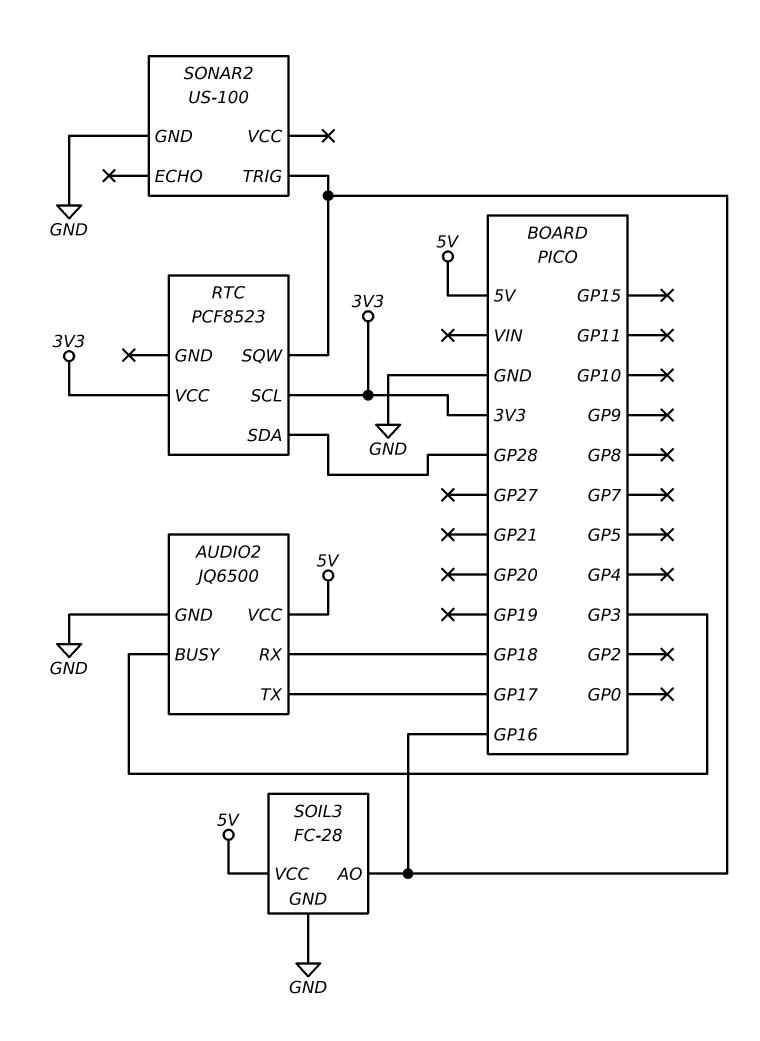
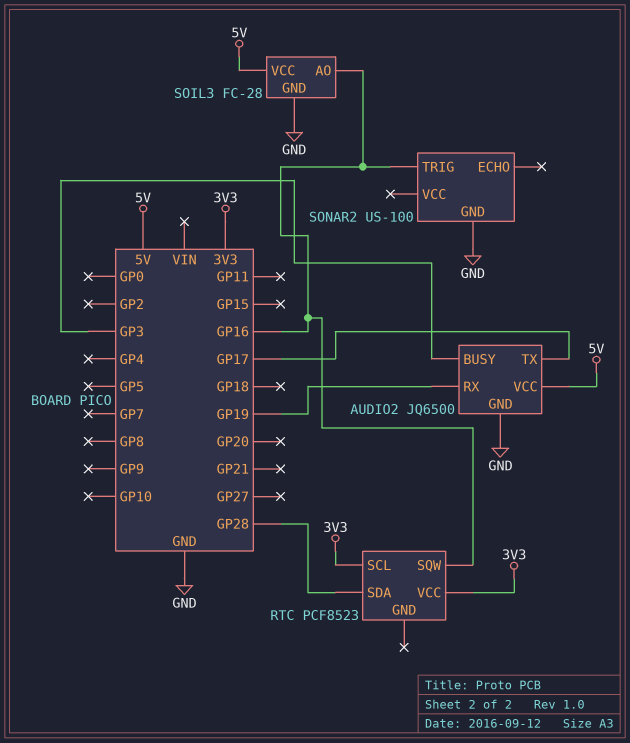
AUDIO2 pin RX: GP18 -> GP19

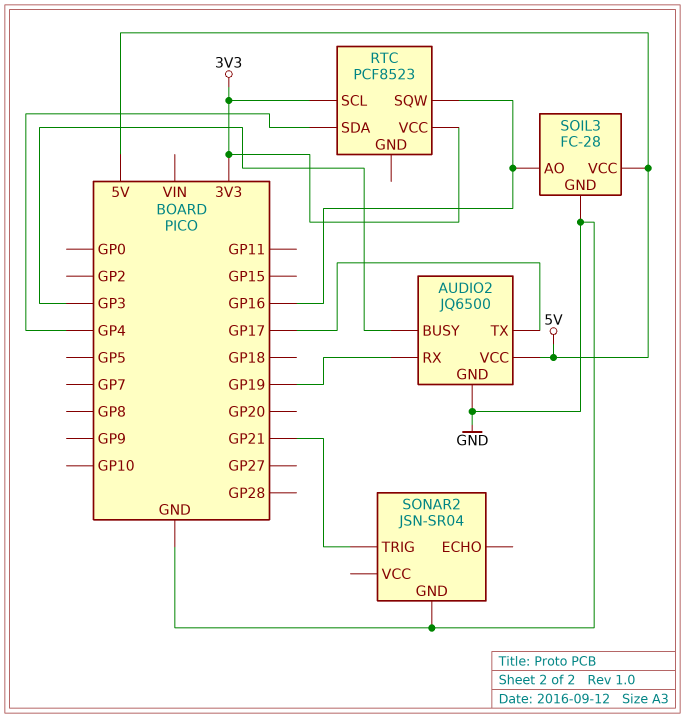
RTC pin SDA: GP28 -> GP4
SONAR2: US-100 -> JSN-SR04
SONAR2 pin TRIG: GP16 -> GP21

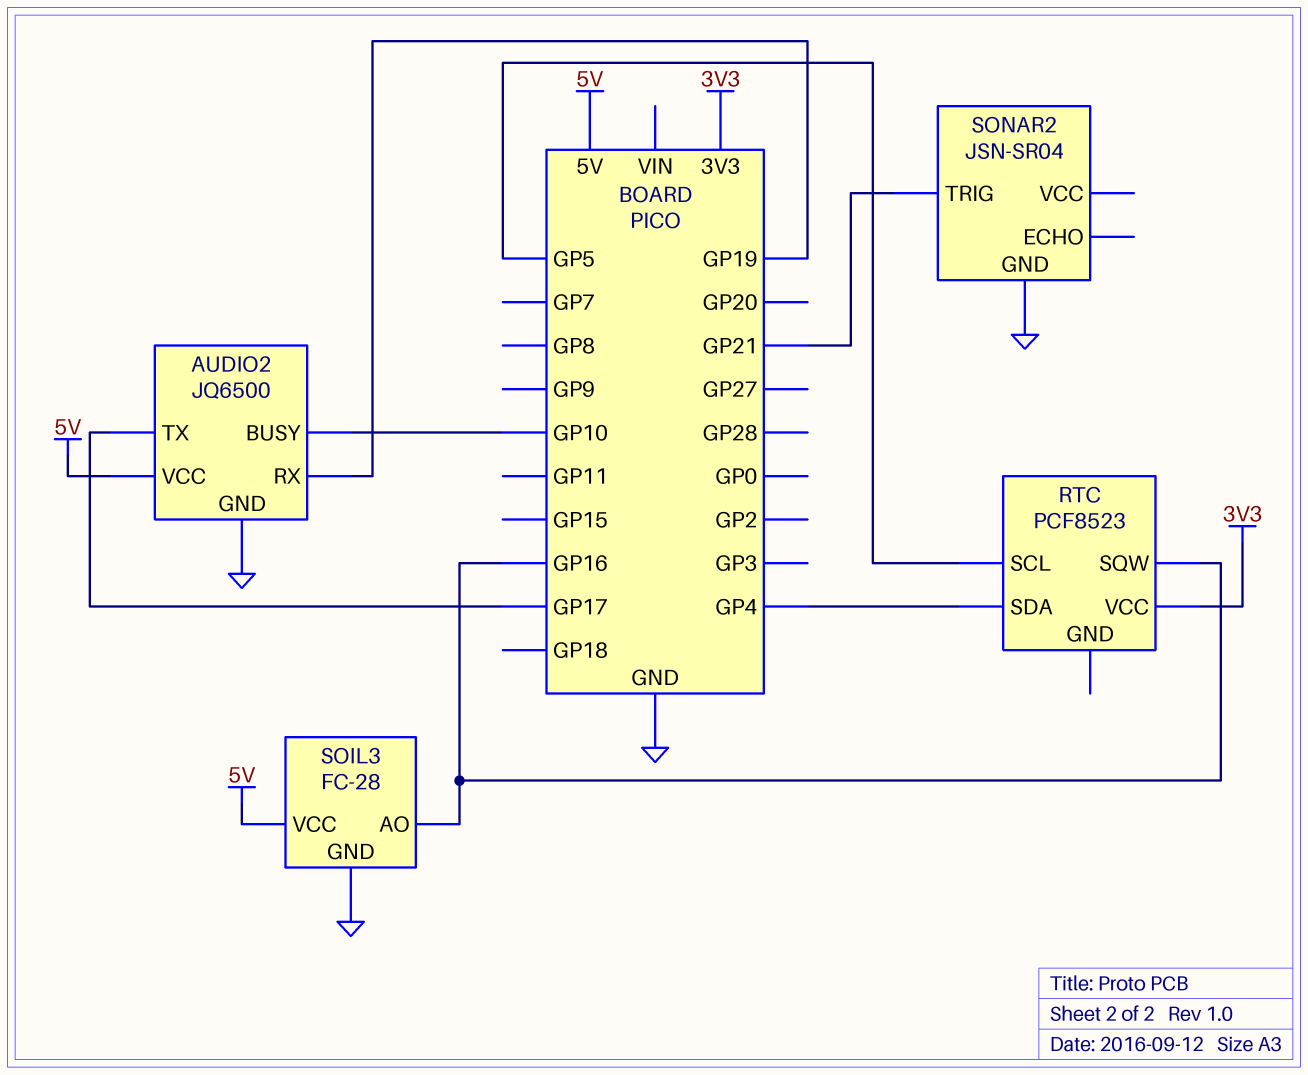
AUDIO2 pin BUSY: GP3 -> GP10
RTC pin SCL: 3V3 -> GP5

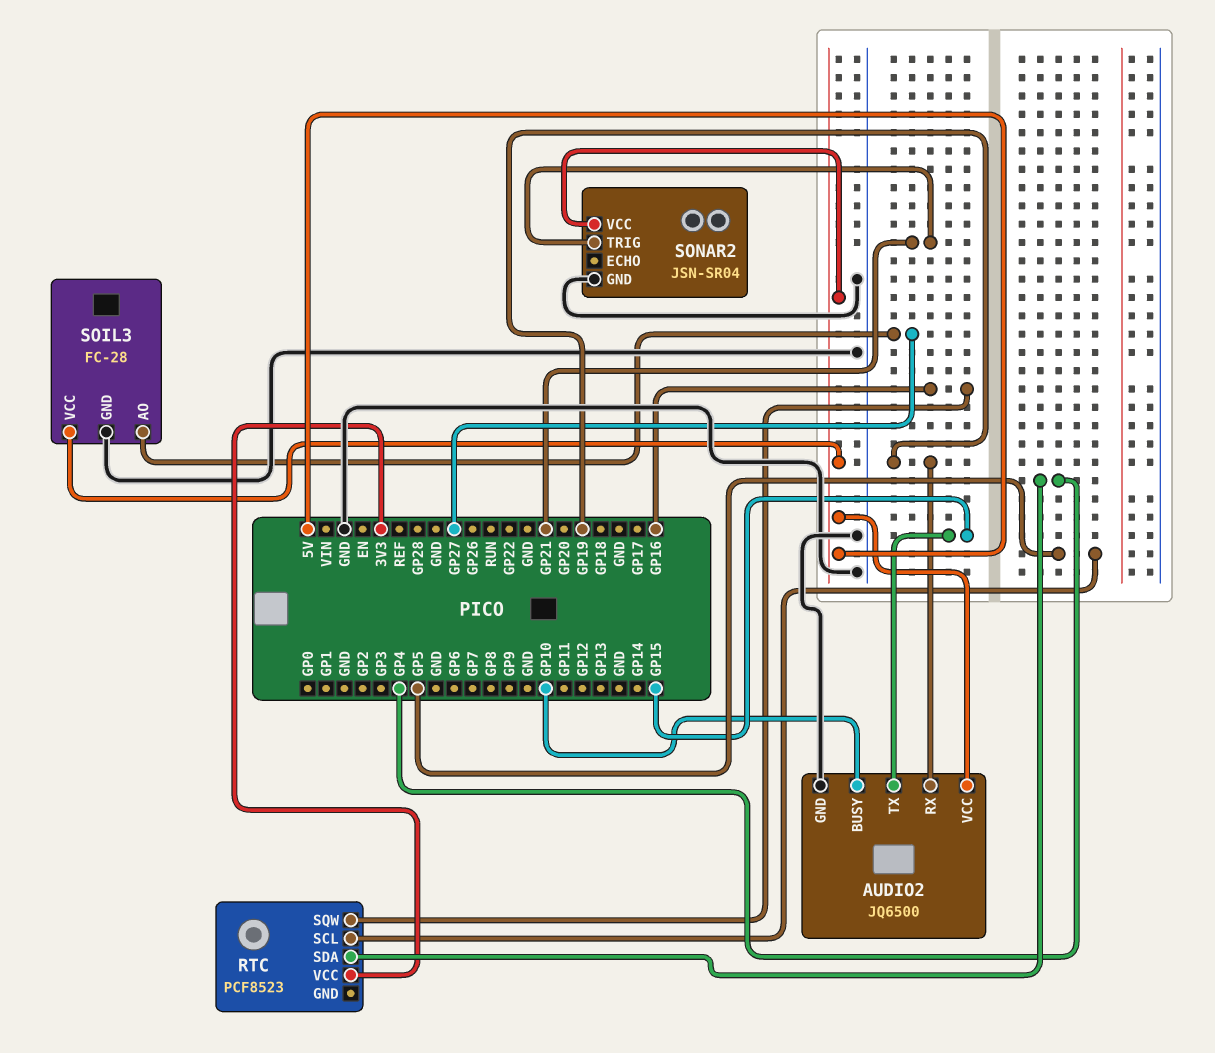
AUDIO2 pin TX: GP17 -> GP15
SOIL3 pin AO: GP16 -> GP27
SONAR2 pin VCC: none -> 5V

